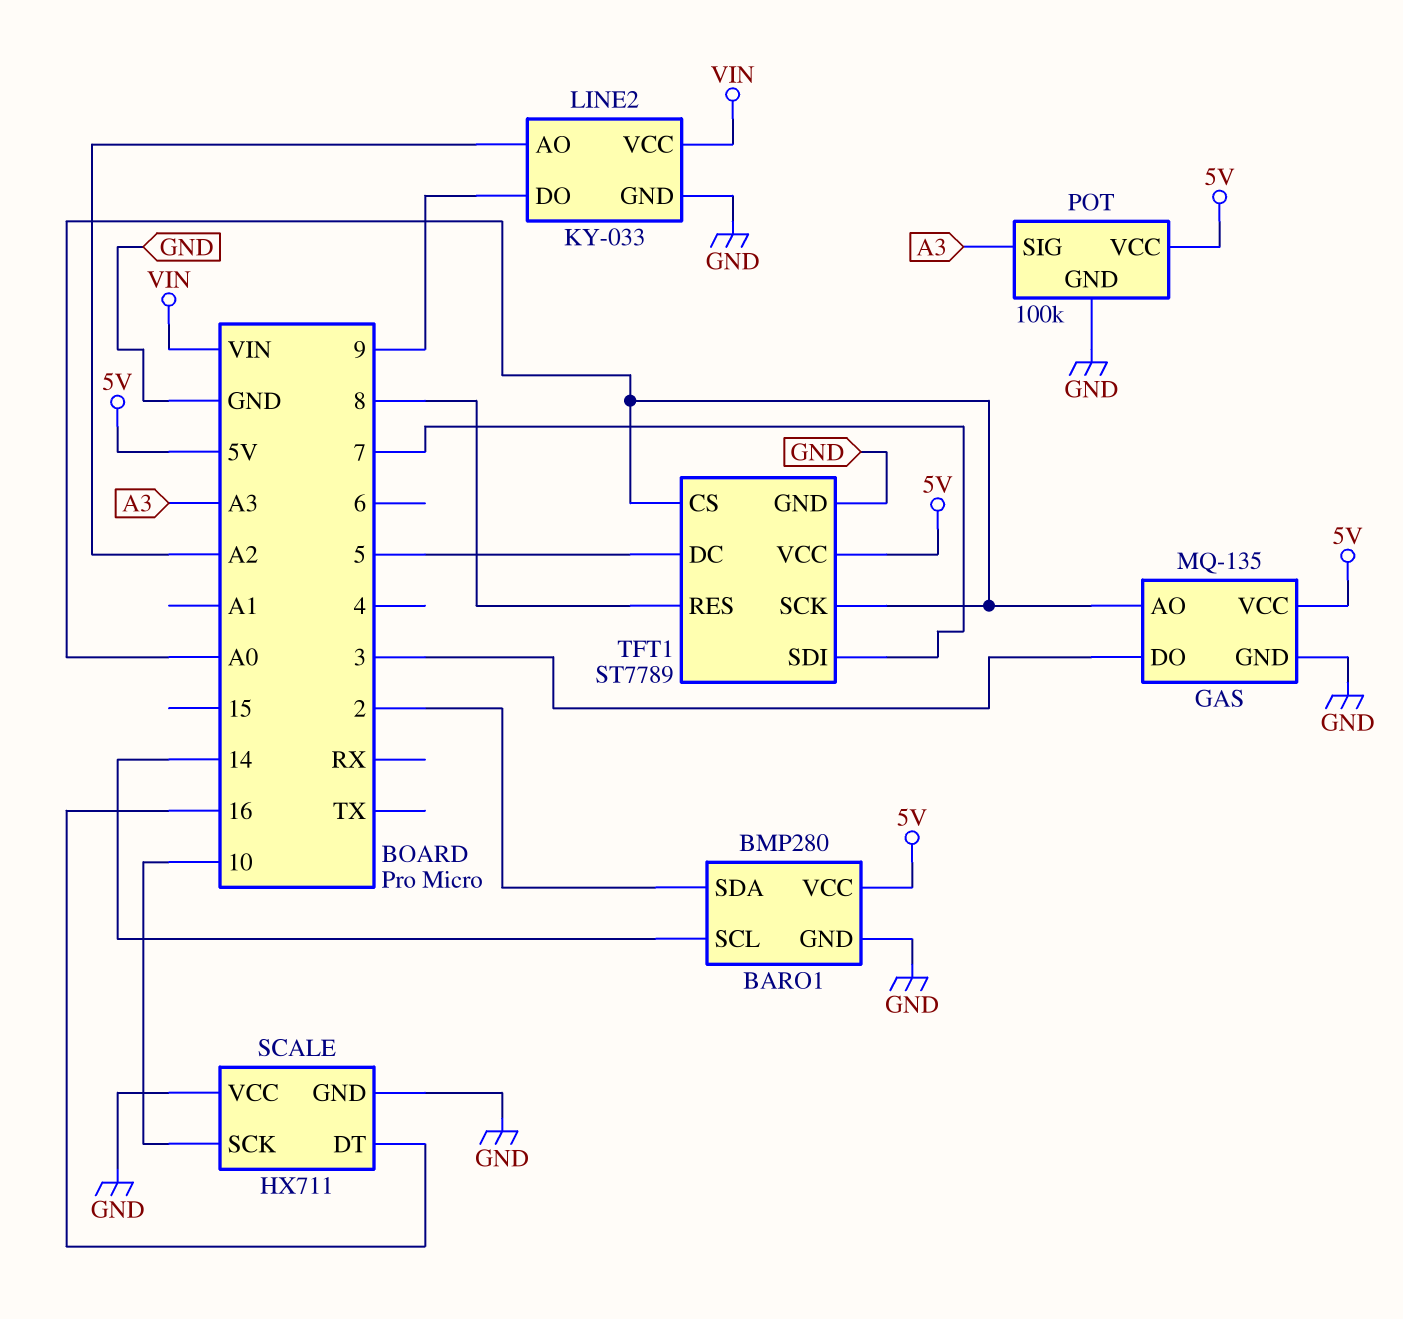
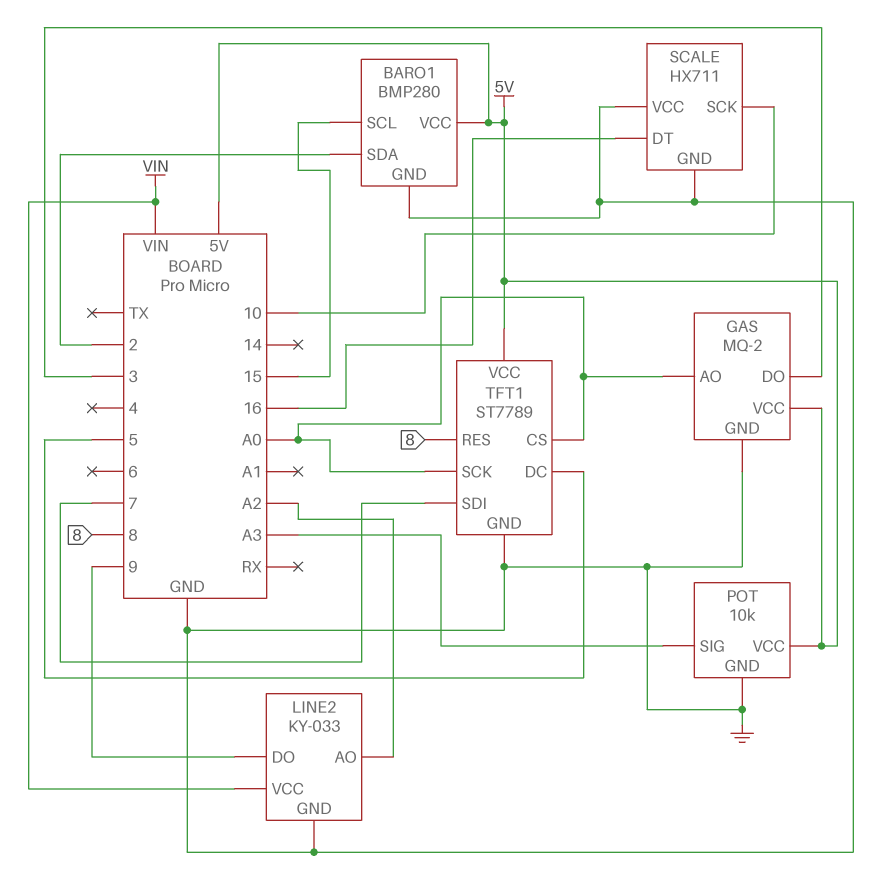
BARO1 pin SCL: 14 -> 15
GAS: MQ-135 -> MQ-2
POT: 100k -> 10k

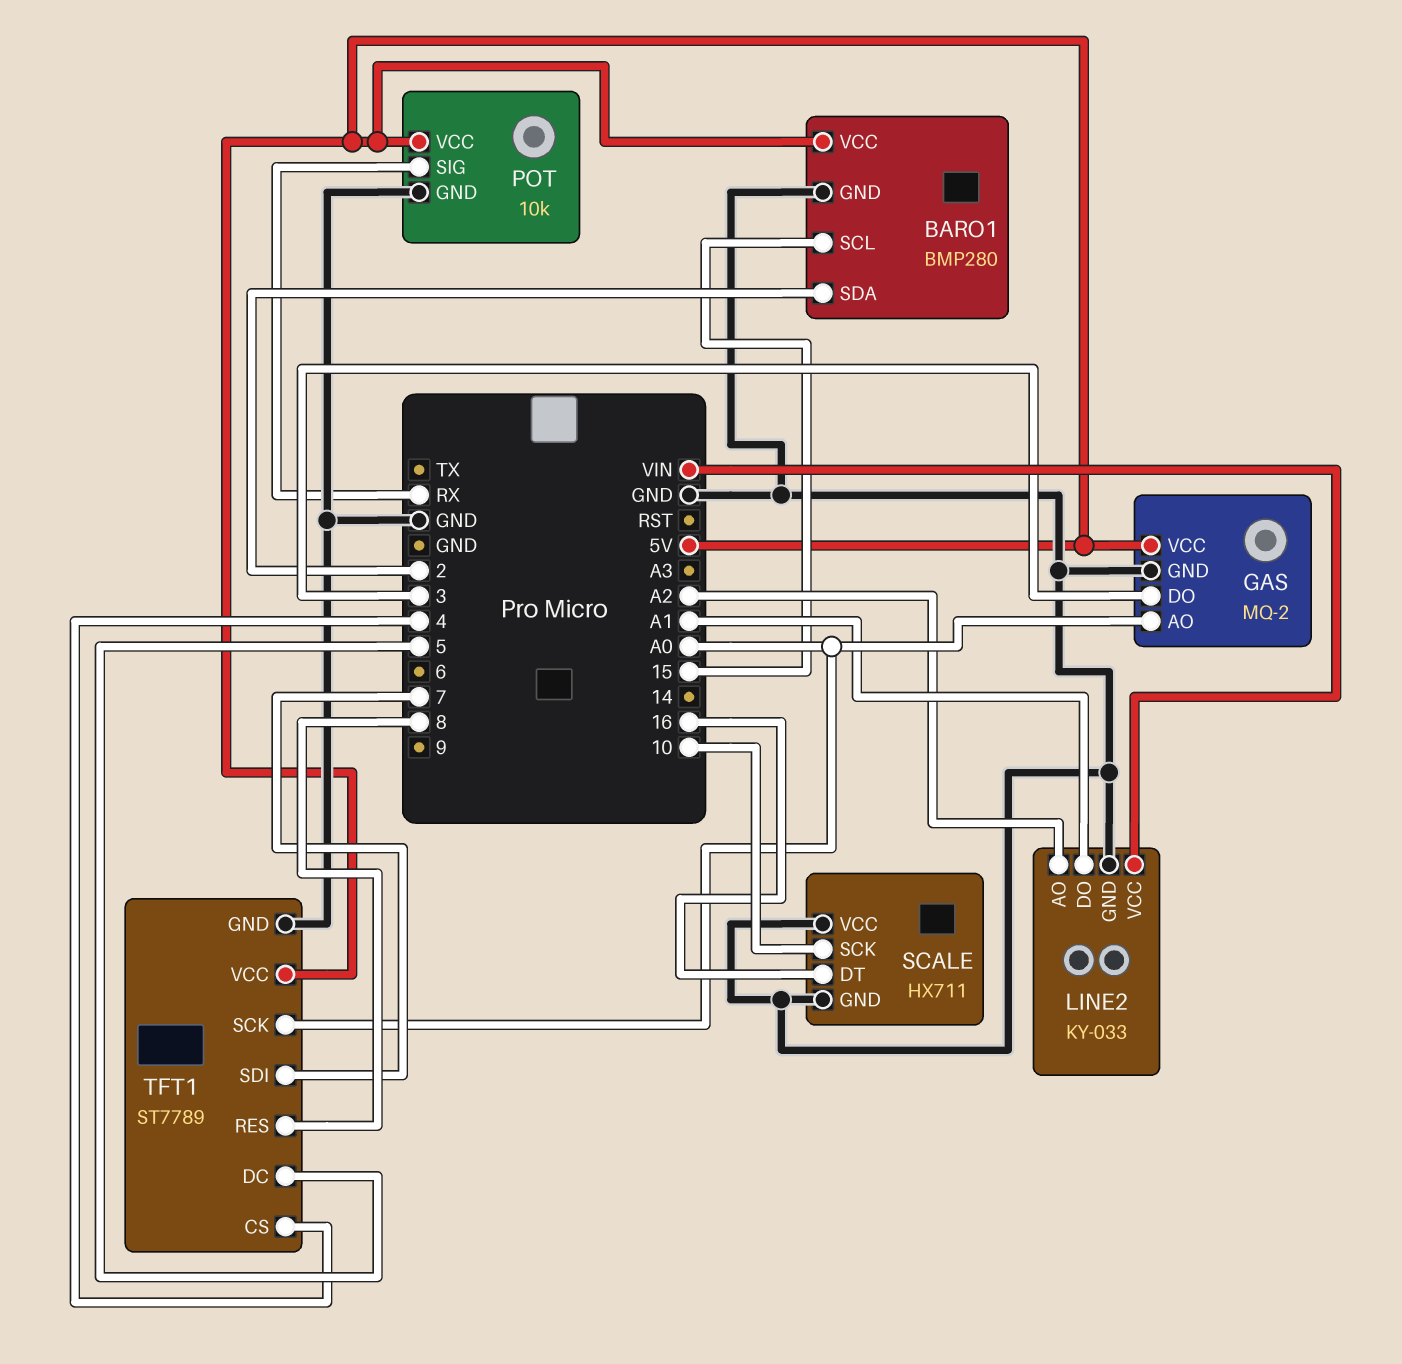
LINE2 pin DO: 9 -> A1
POT pin SIG: A3 -> RX
TFT1 pin CS: A0 -> 4

